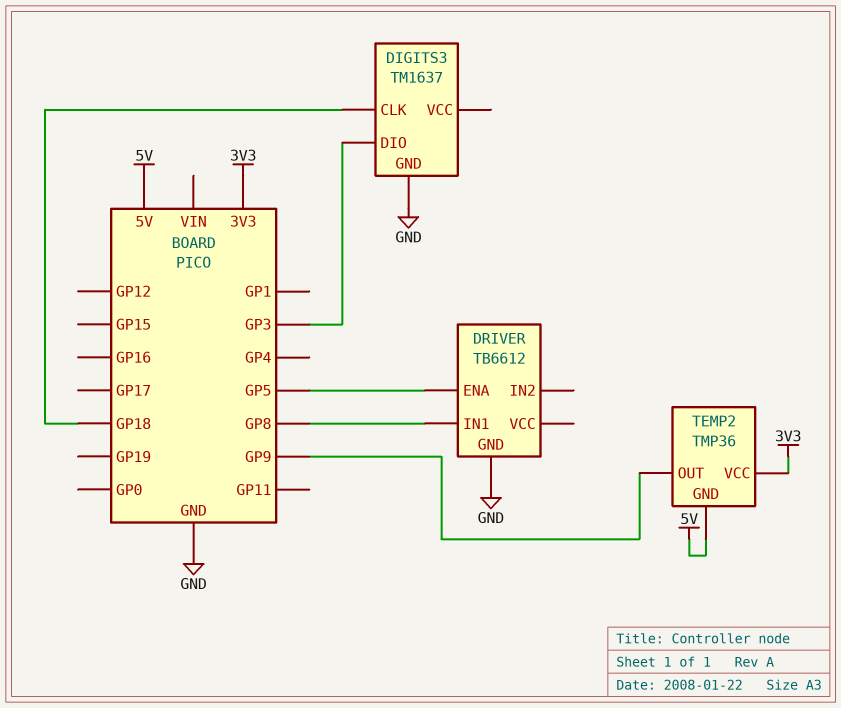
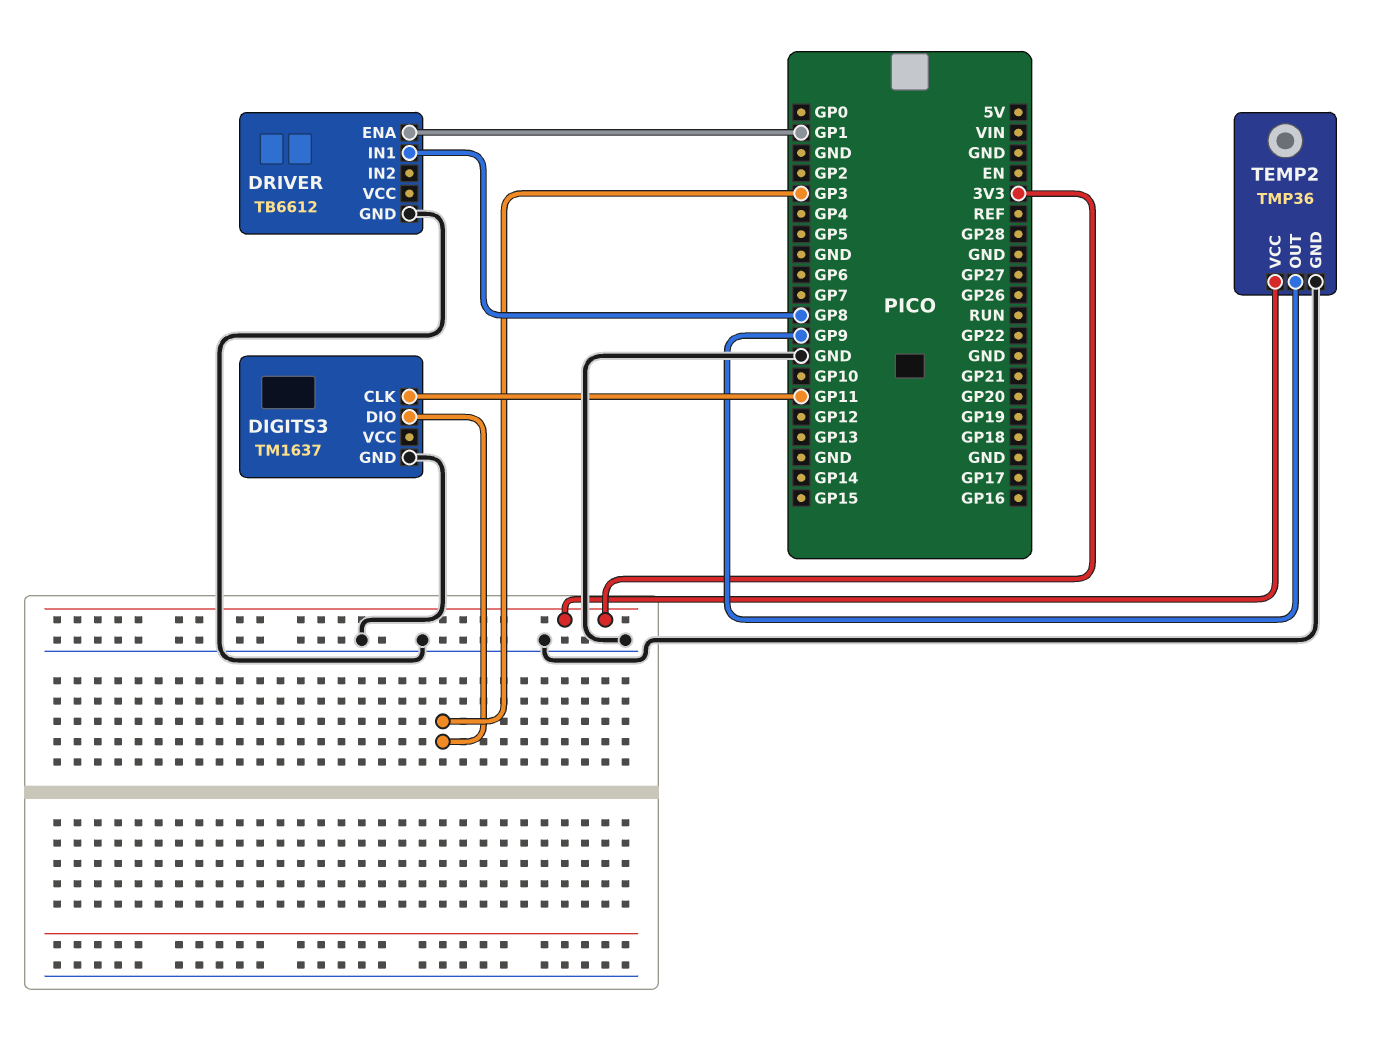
DIGITS3 pin CLK: GP18 -> GP11
DRIVER pin ENA: GP5 -> GP1
TEMP2 pin GND: 5V -> GND

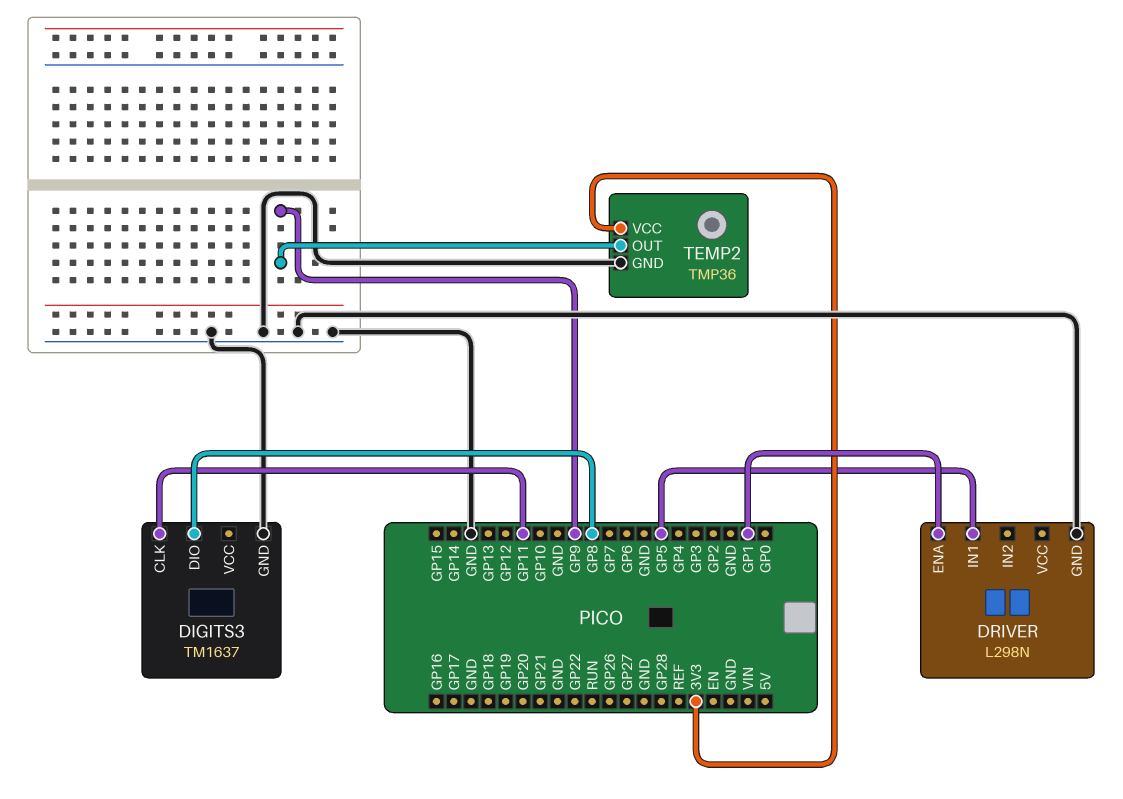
DIGITS3 pin DIO: GP3 -> GP8
DRIVER: TB6612 -> L298N
DRIVER pin IN1: GP8 -> GP5

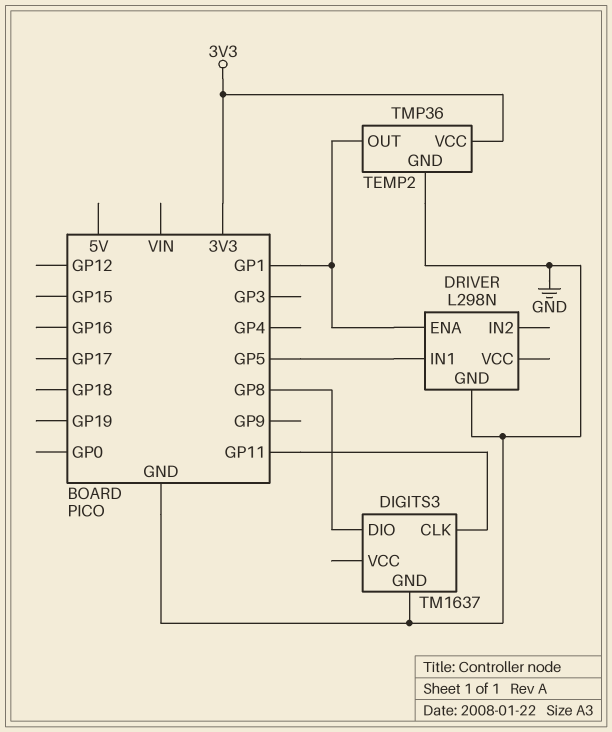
TEMP2 pin OUT: GP9 -> GP1

